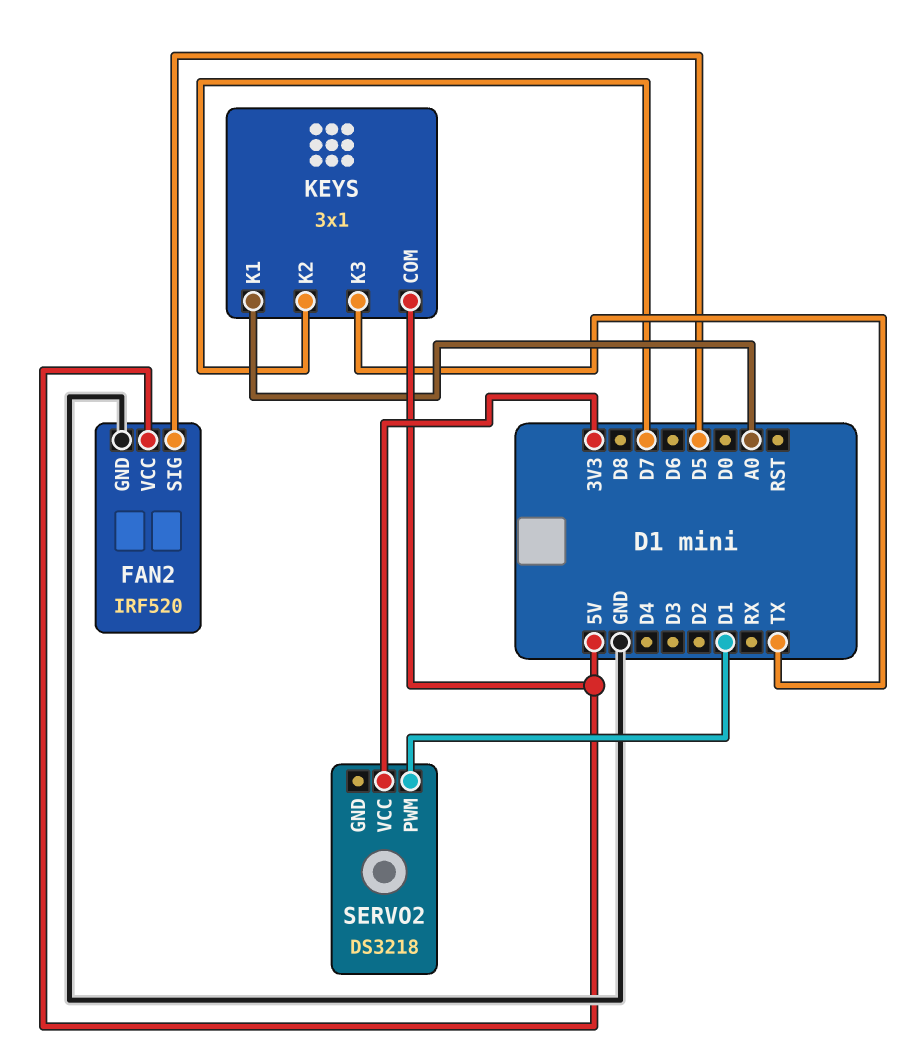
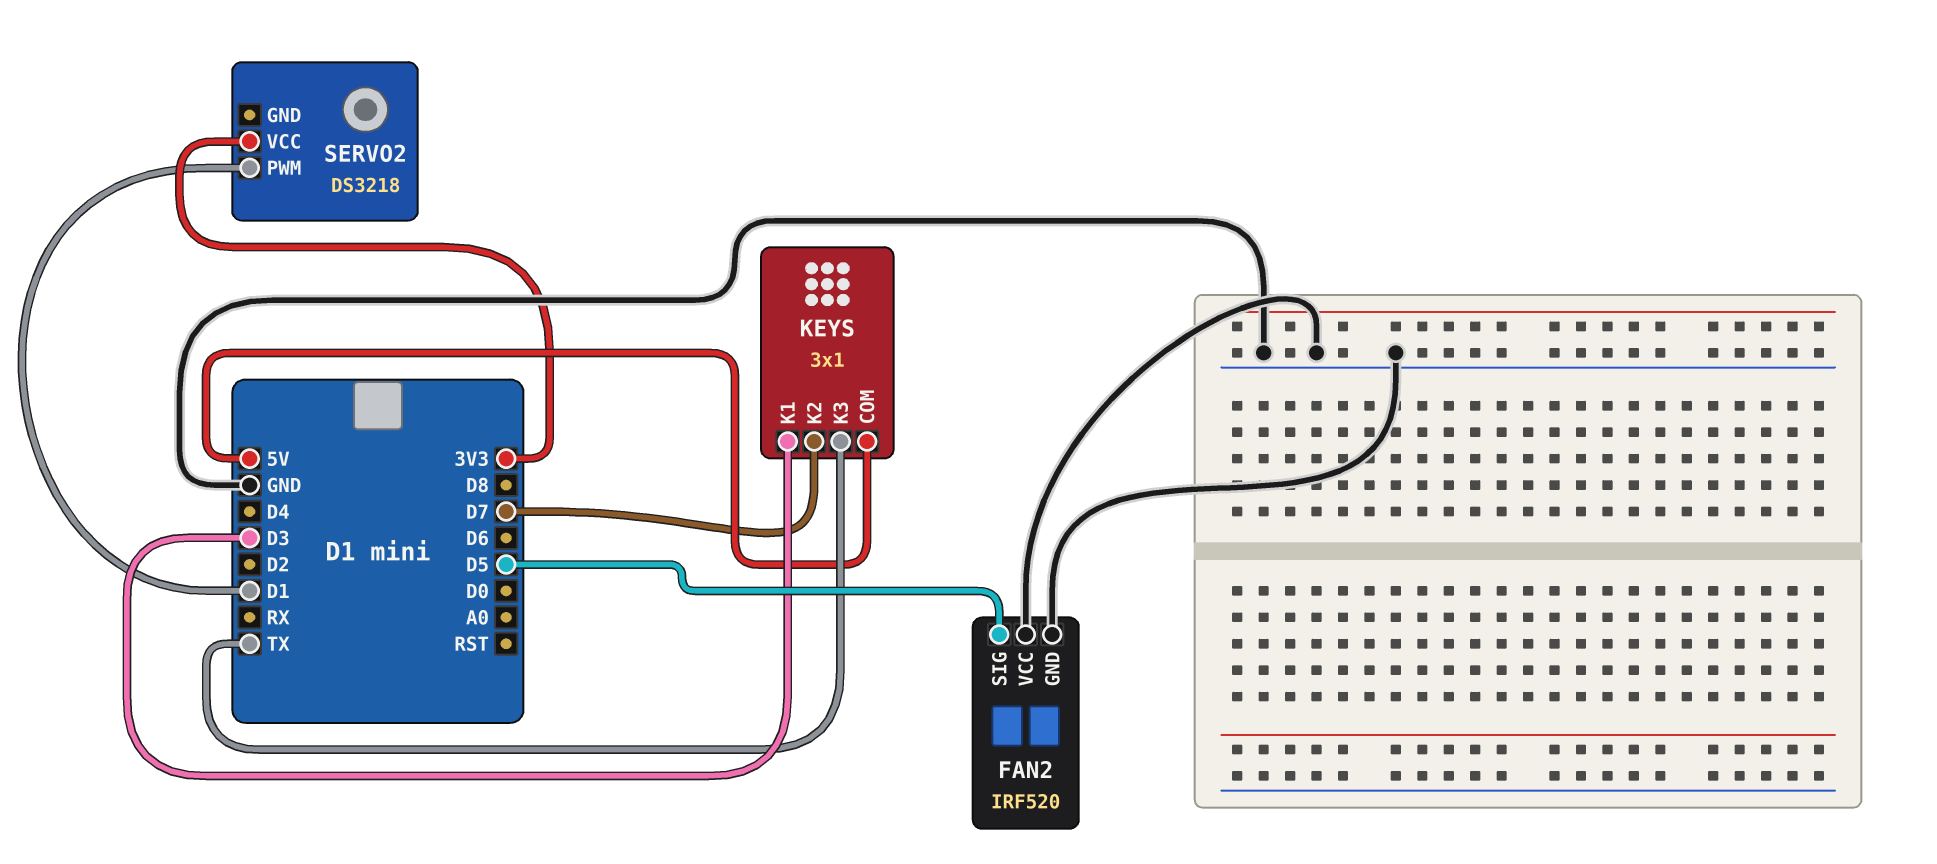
FAN2 pin VCC: 5V -> GND
KEYS pin K1: A0 -> D3

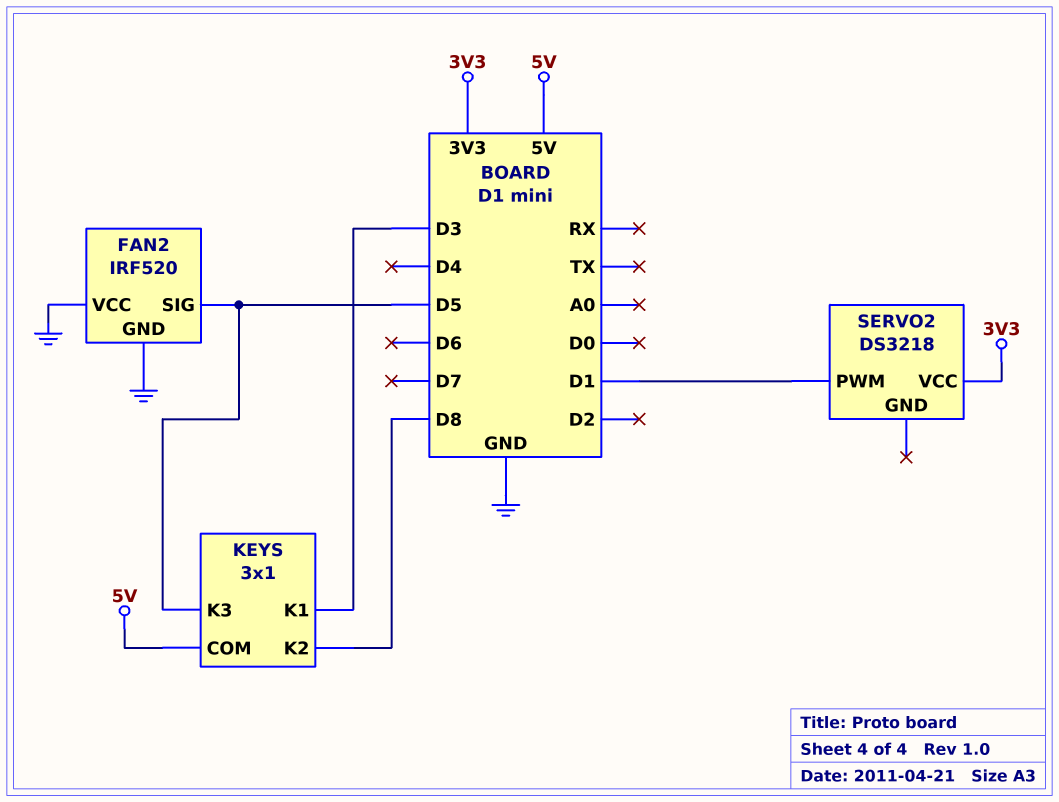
KEYS pin K2: D7 -> D8
KEYS pin K3: TX -> D5

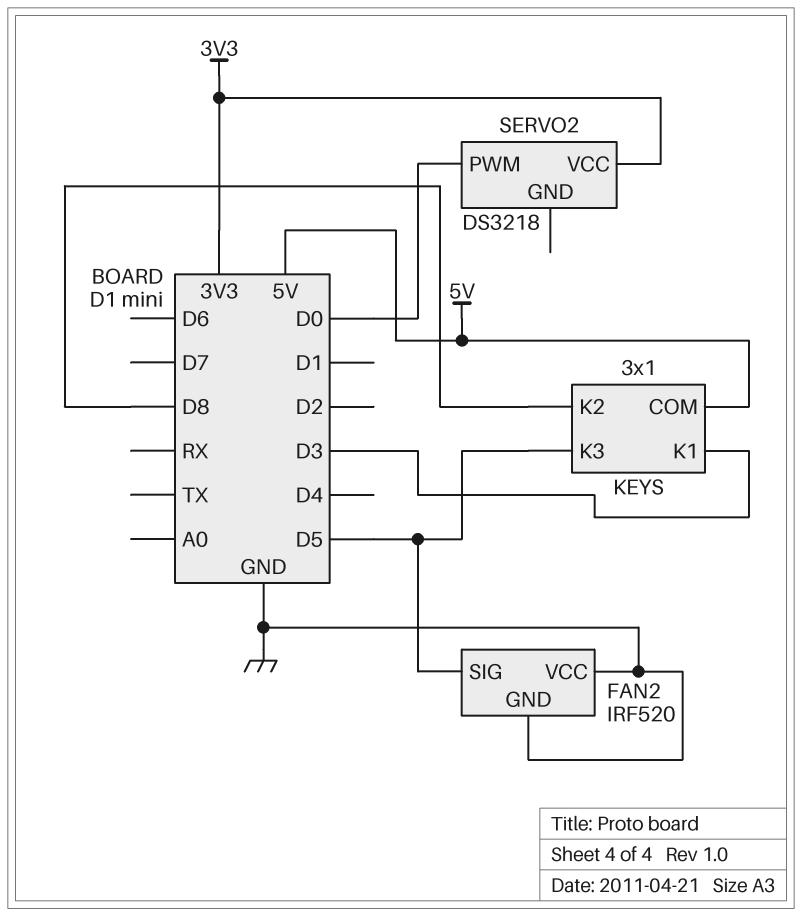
SERVO2 pin PWM: D1 -> D0

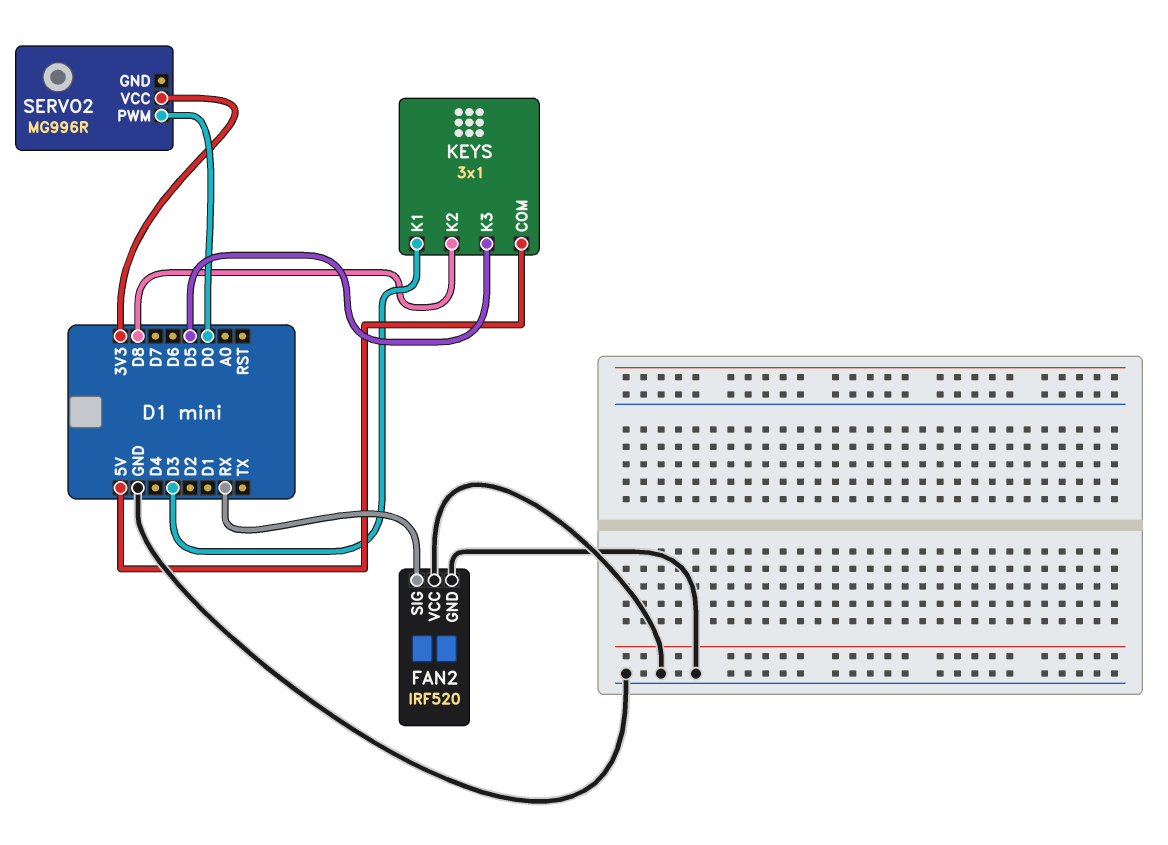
FAN2 pin SIG: D5 -> RX
SERVO2: DS3218 -> MG996R

